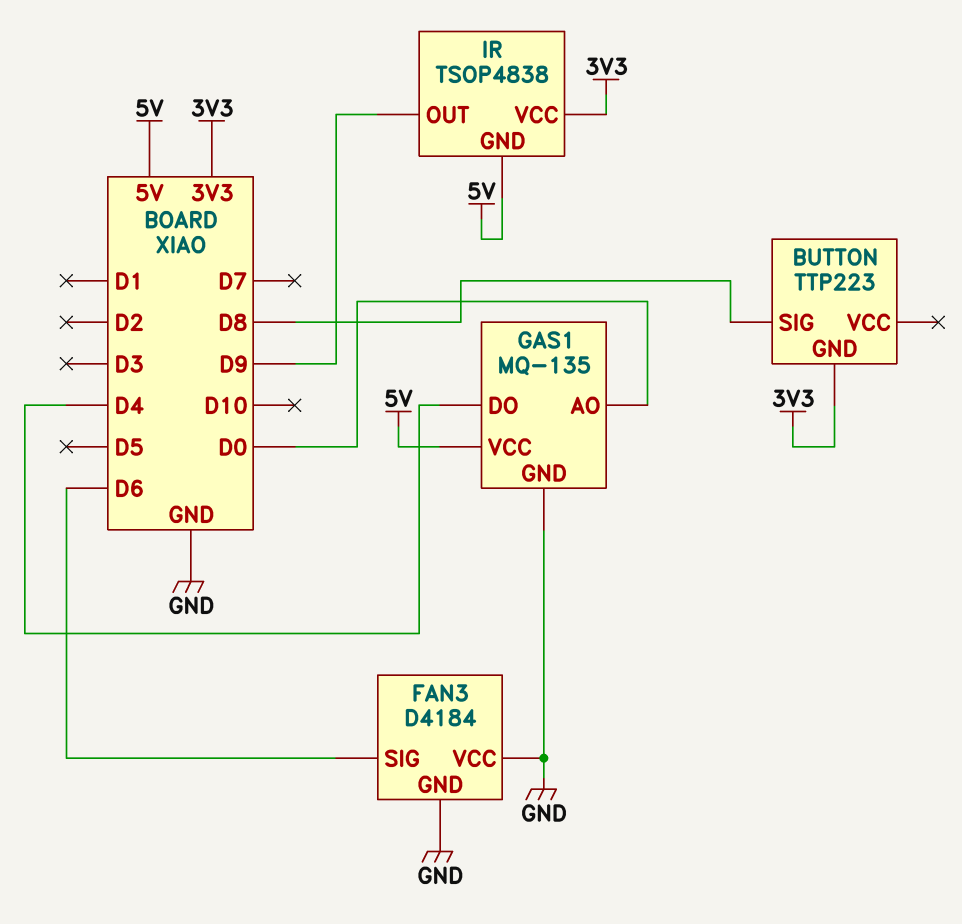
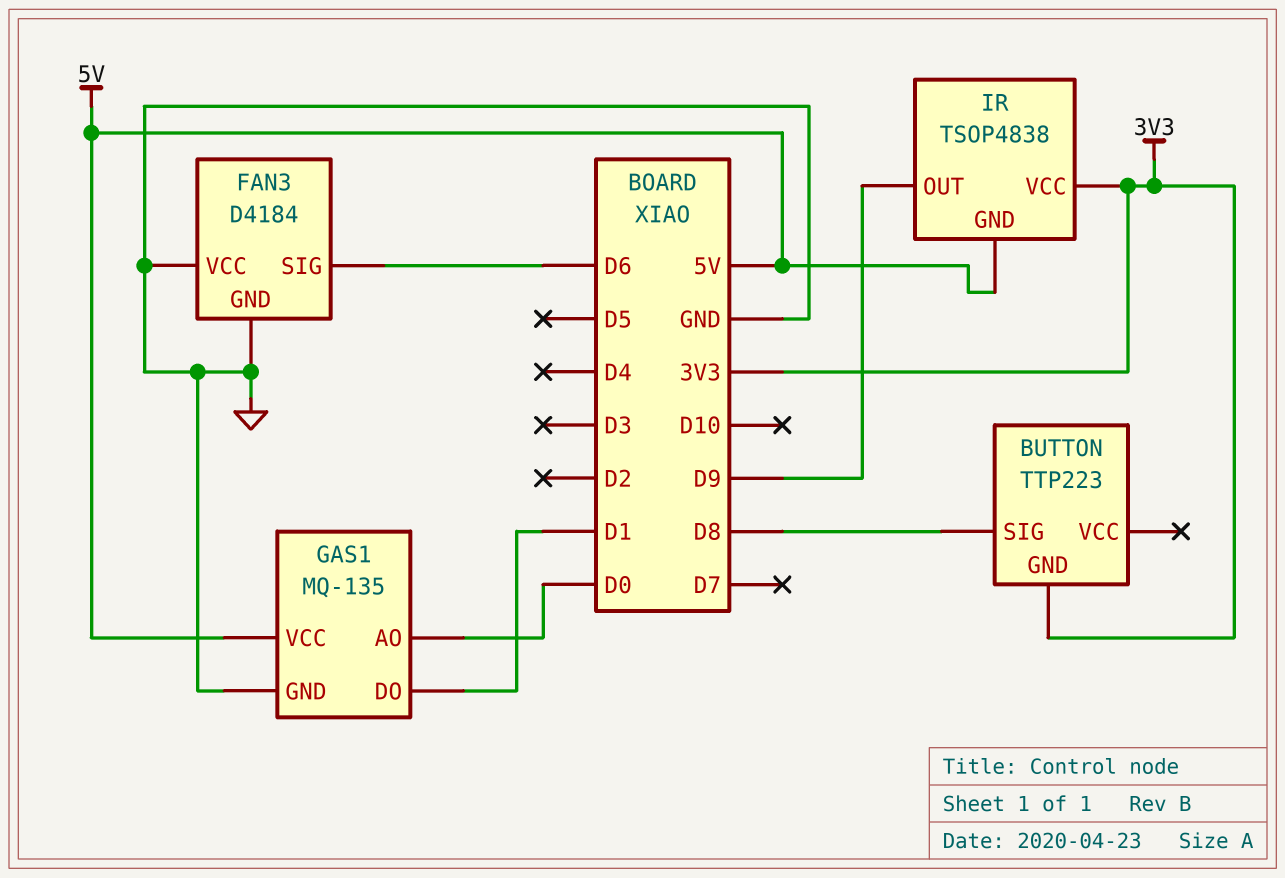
GAS1 pin DO: D4 -> D1

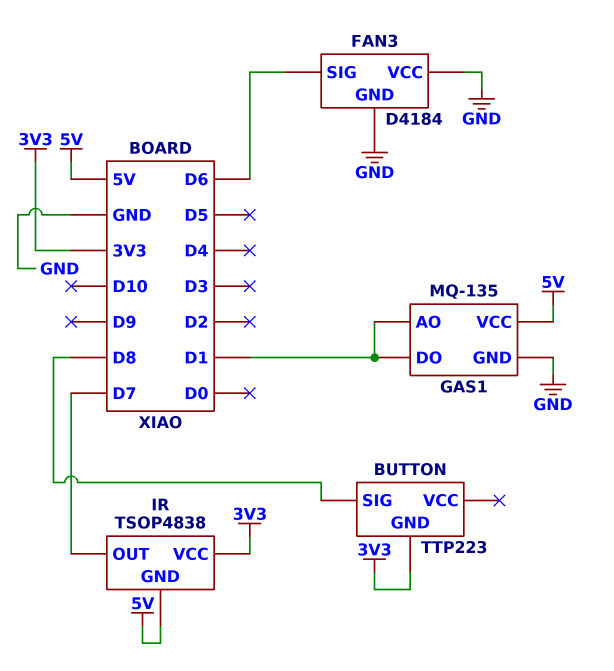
GAS1 pin AO: D0 -> D1
IR pin OUT: D9 -> D7

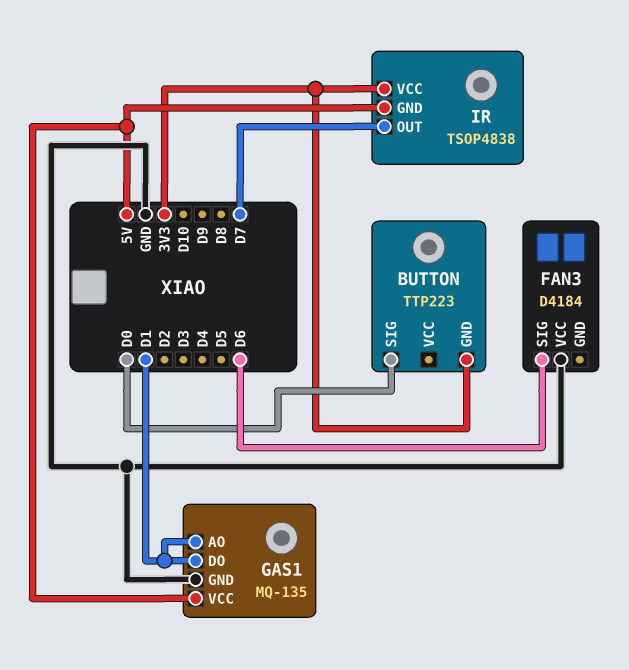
BUTTON pin SIG: D8 -> D0
FAN3 pin GND: GND -> none

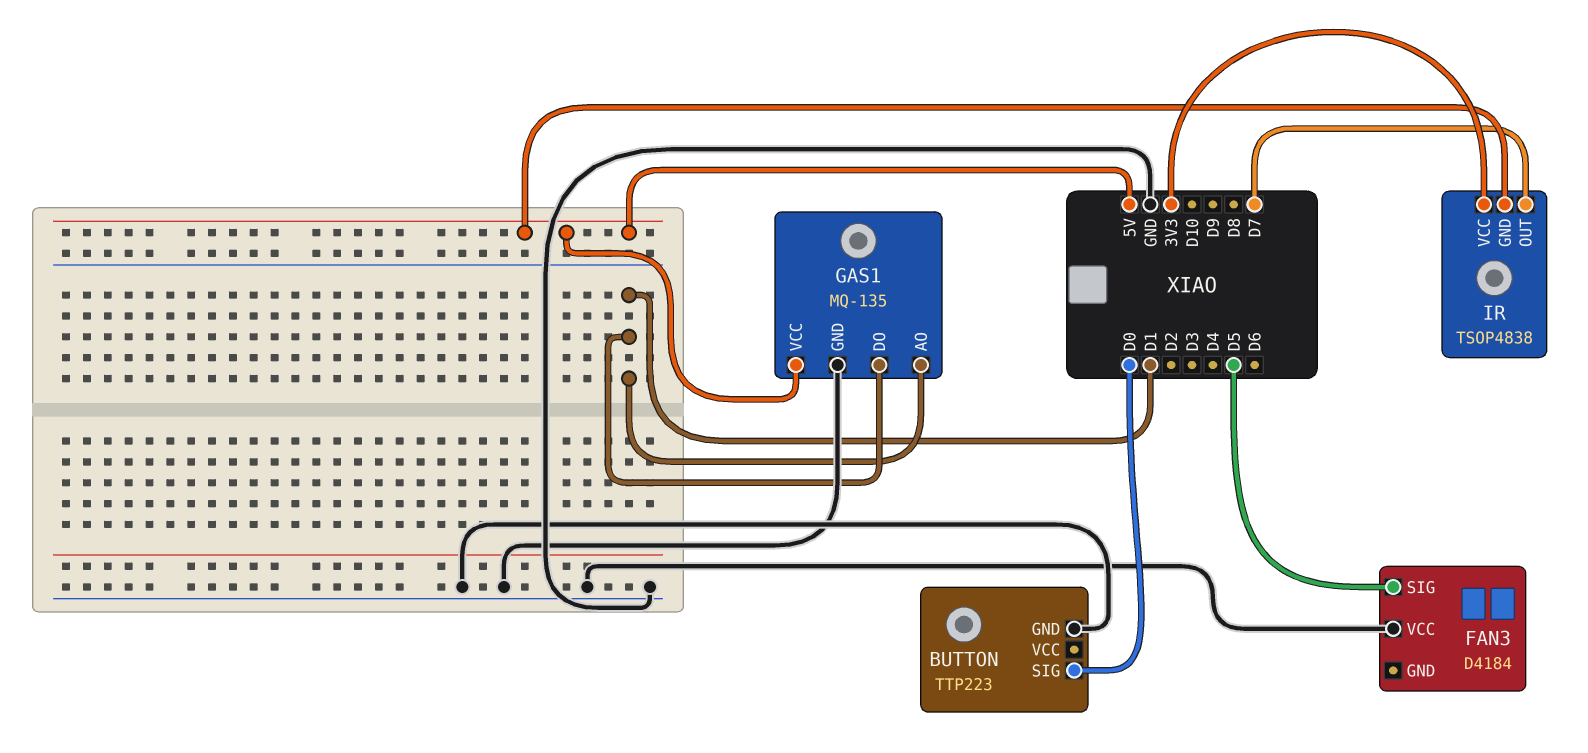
BUTTON pin GND: 3V3 -> GND
FAN3 pin SIG: D6 -> D5

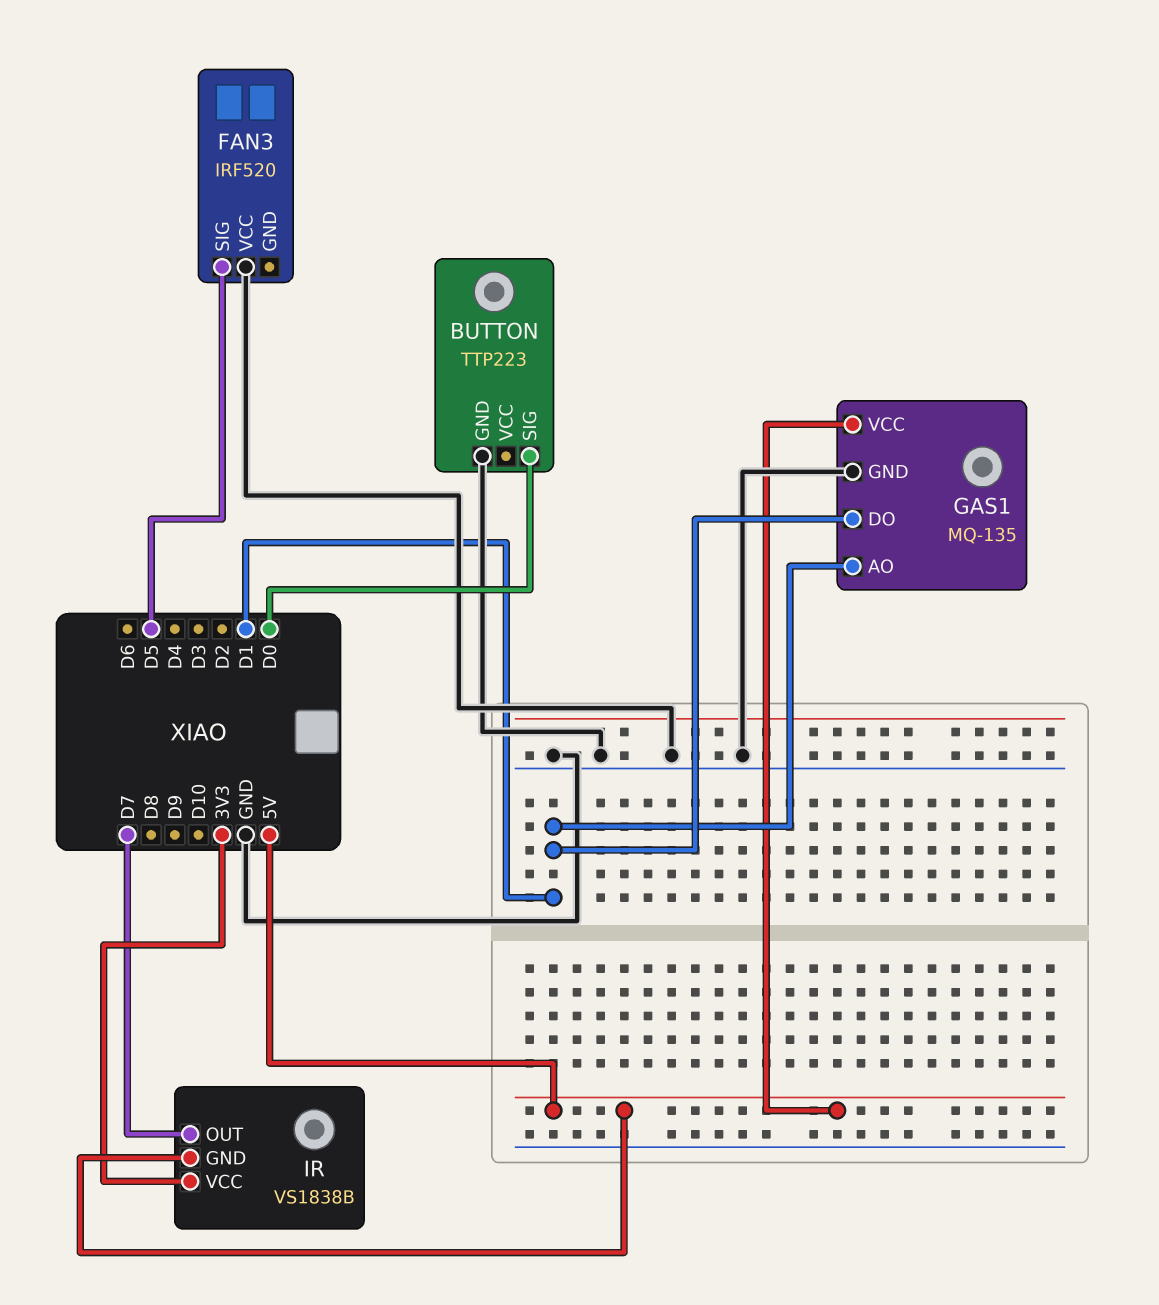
FAN3: D4184 -> IRF520
IR: TSOP4838 -> VS1838B

